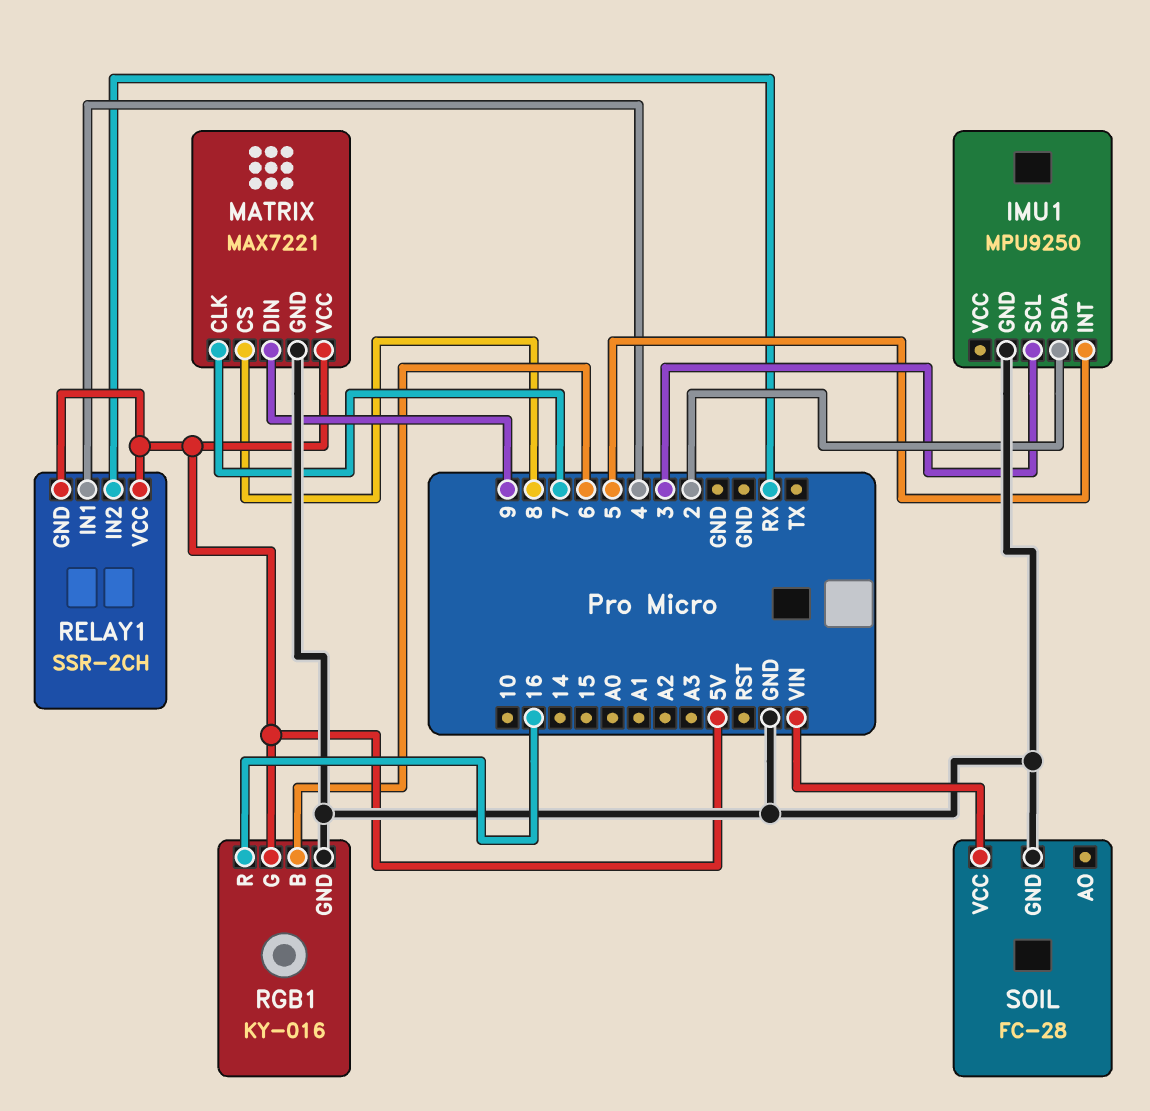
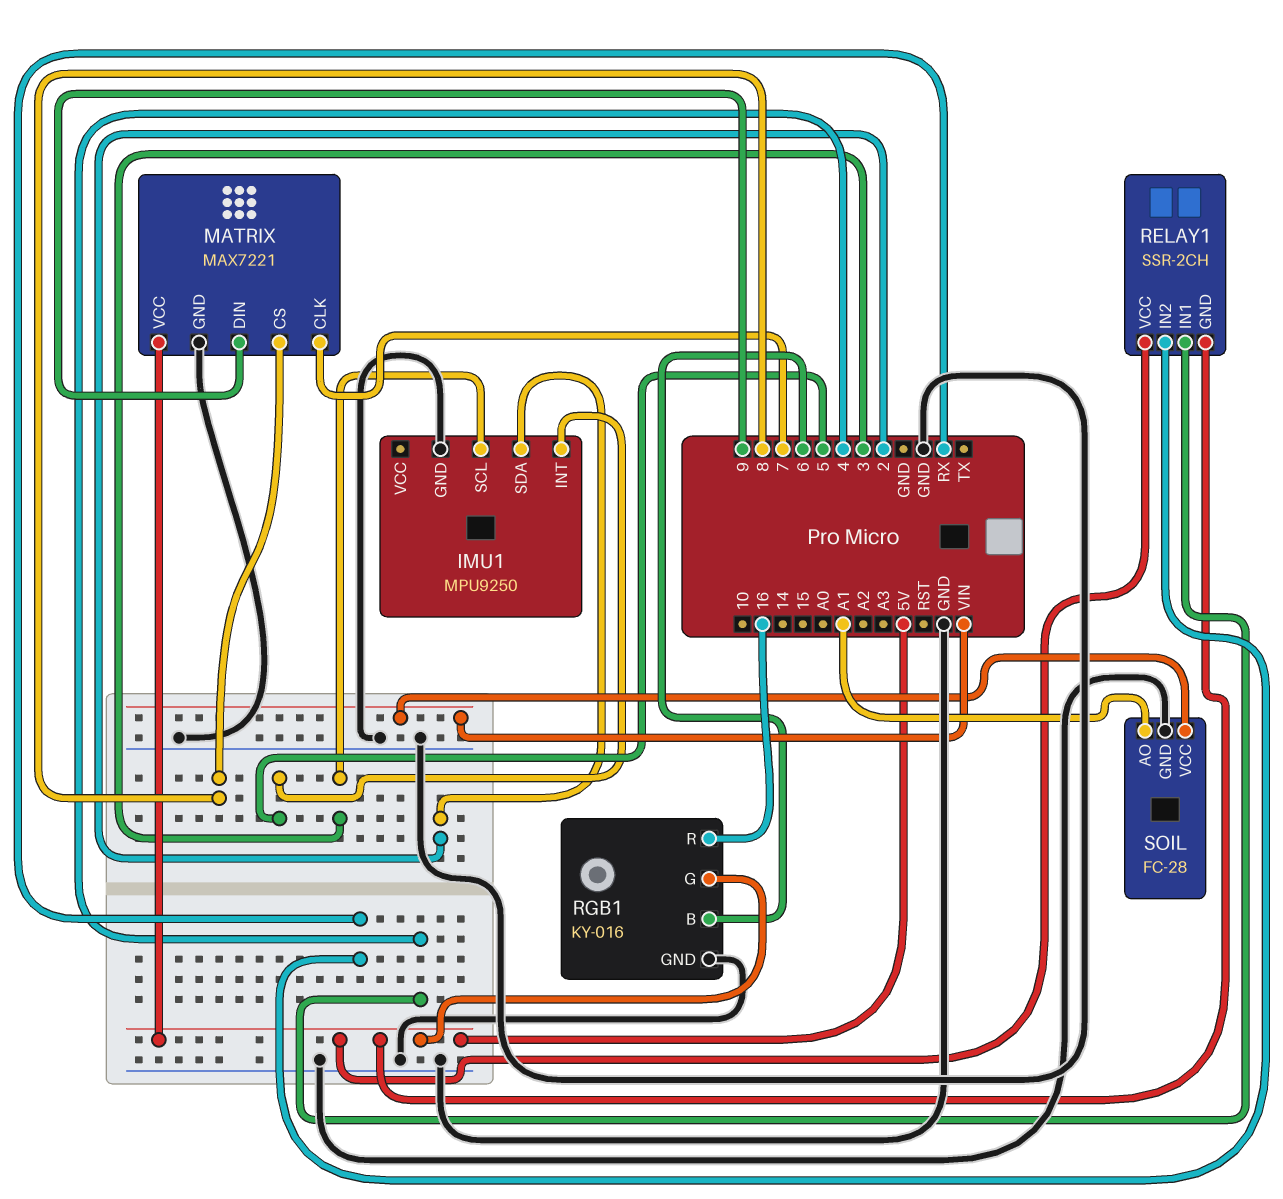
SOIL pin AO: none -> A1

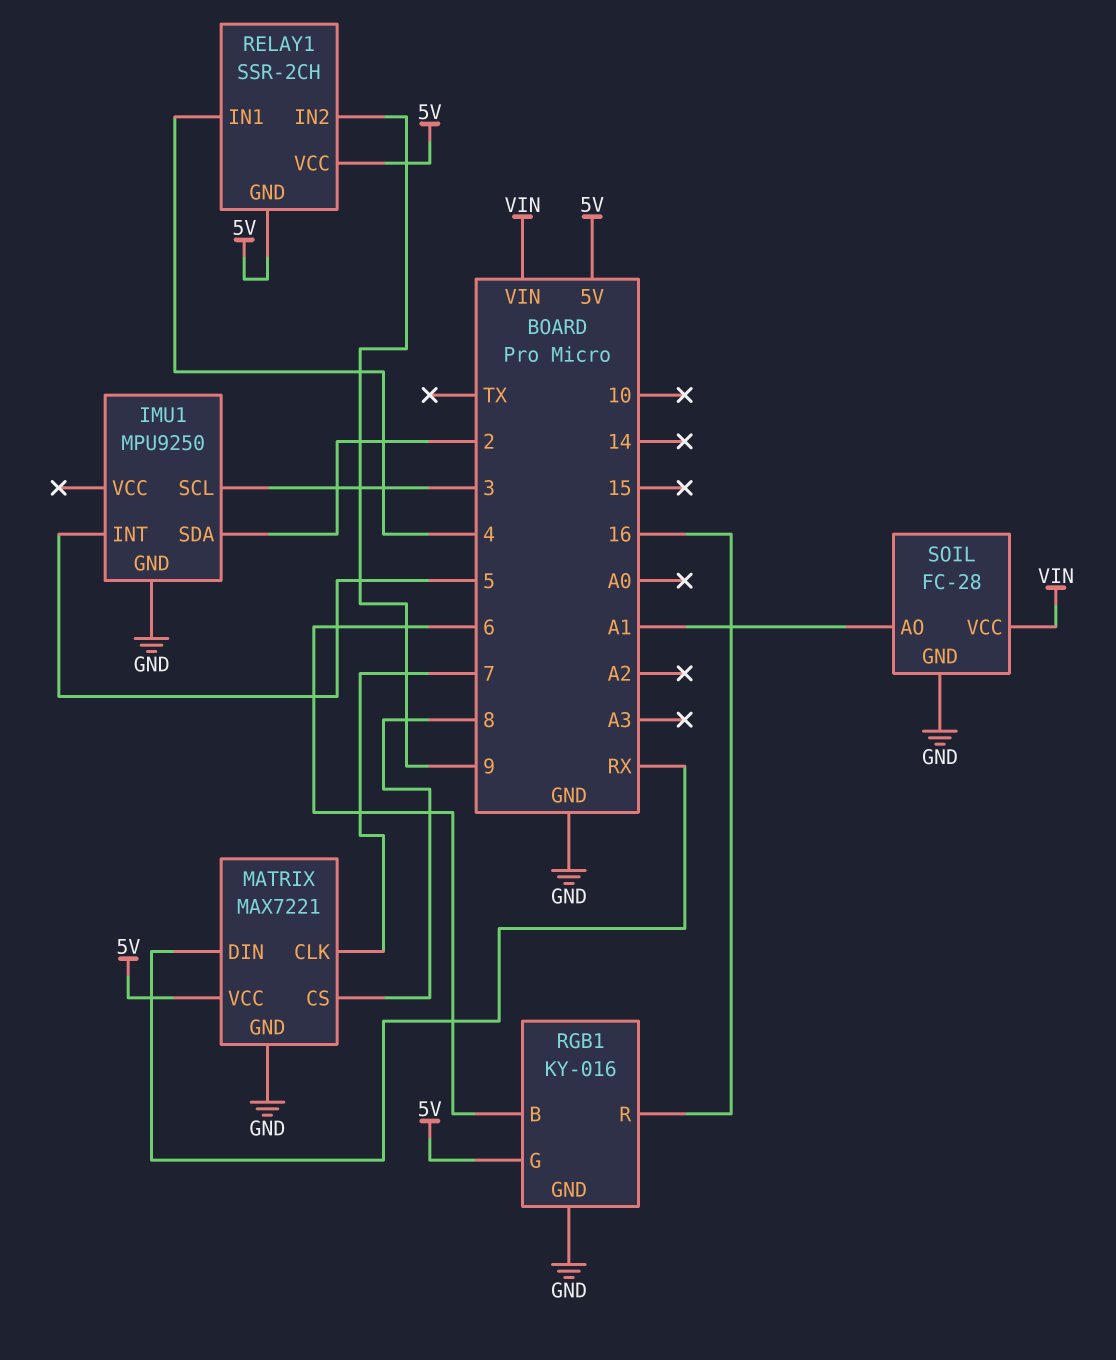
MATRIX pin DIN: 9 -> RX
RELAY1 pin IN2: RX -> 9

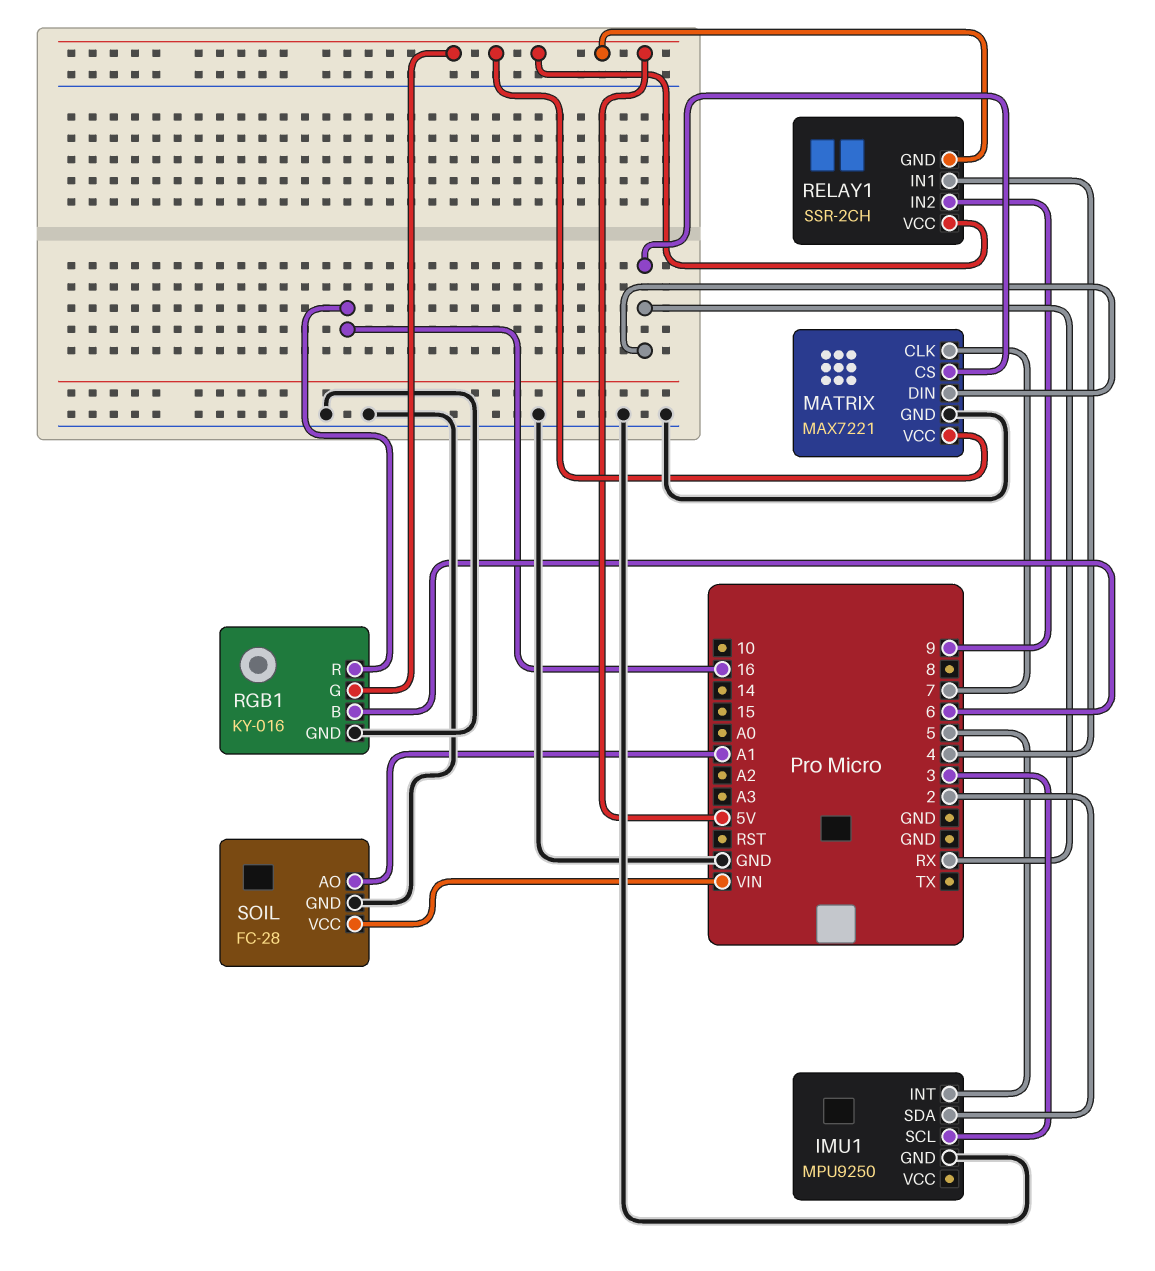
MATRIX pin CS: 8 -> RX

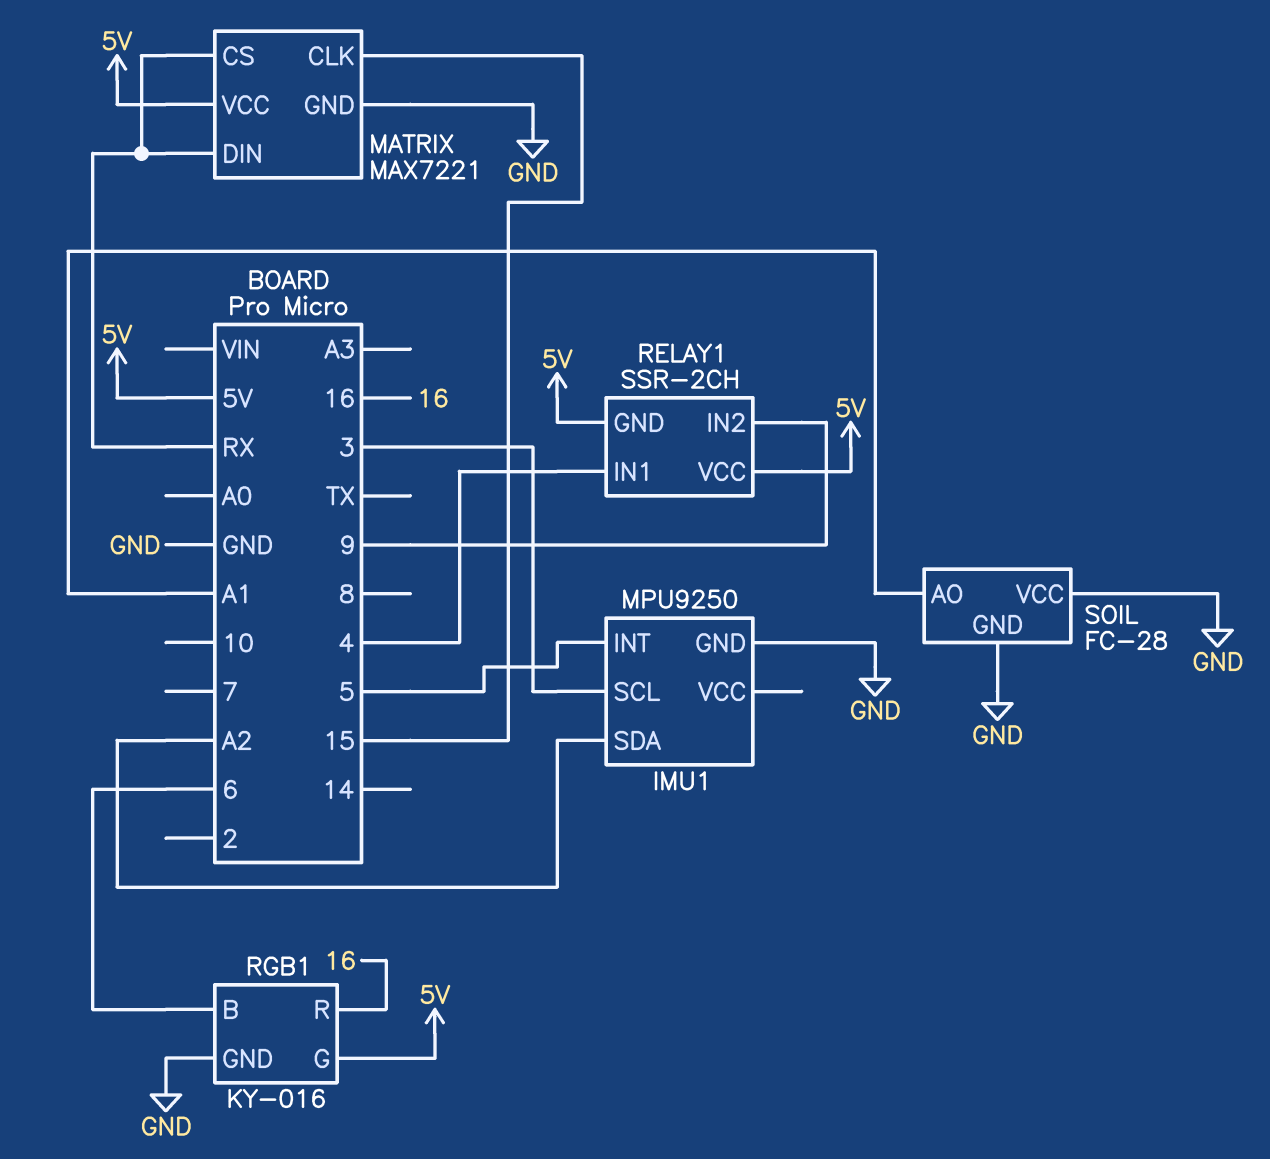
IMU1 pin SDA: 2 -> A2
MATRIX pin CLK: 7 -> 15
SOIL pin VCC: VIN -> GND

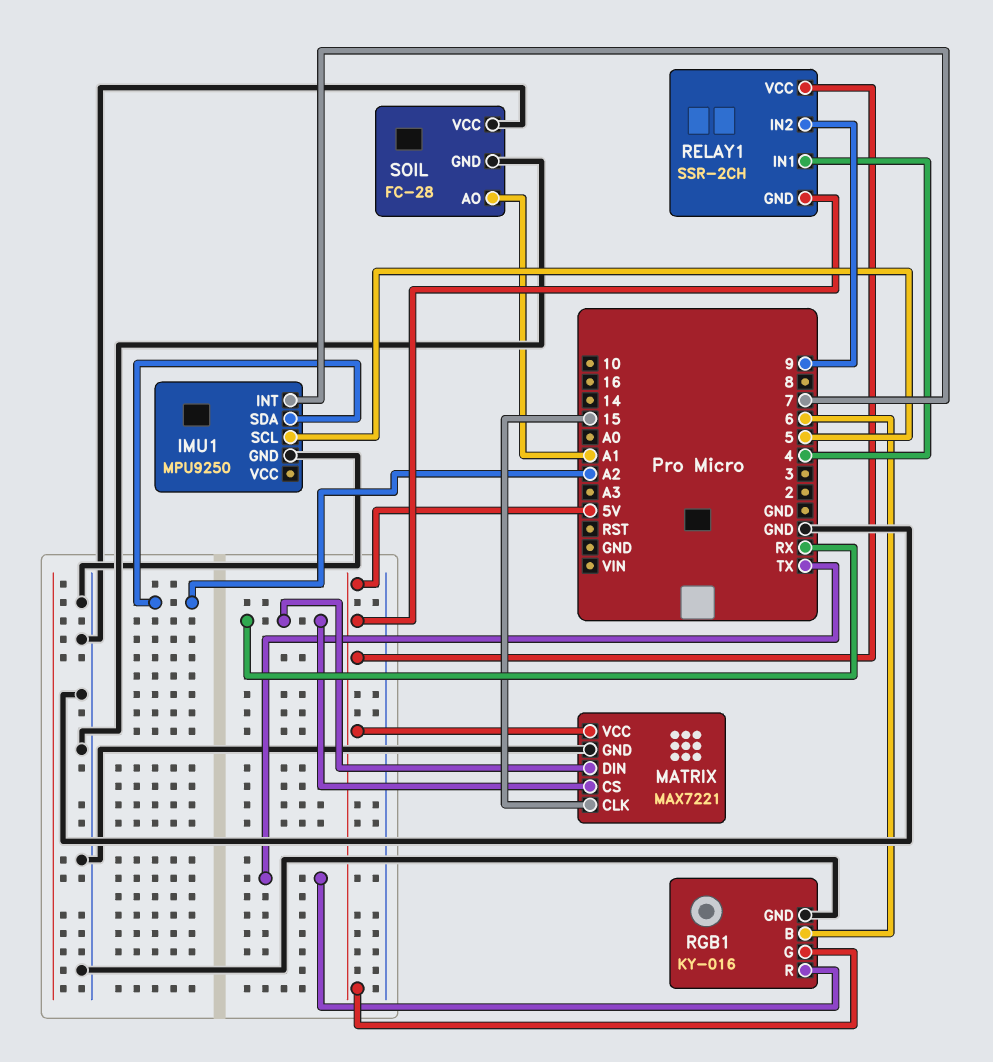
IMU1 pin INT: 5 -> 7
IMU1 pin SCL: 3 -> 5
RGB1 pin R: 16 -> TX

